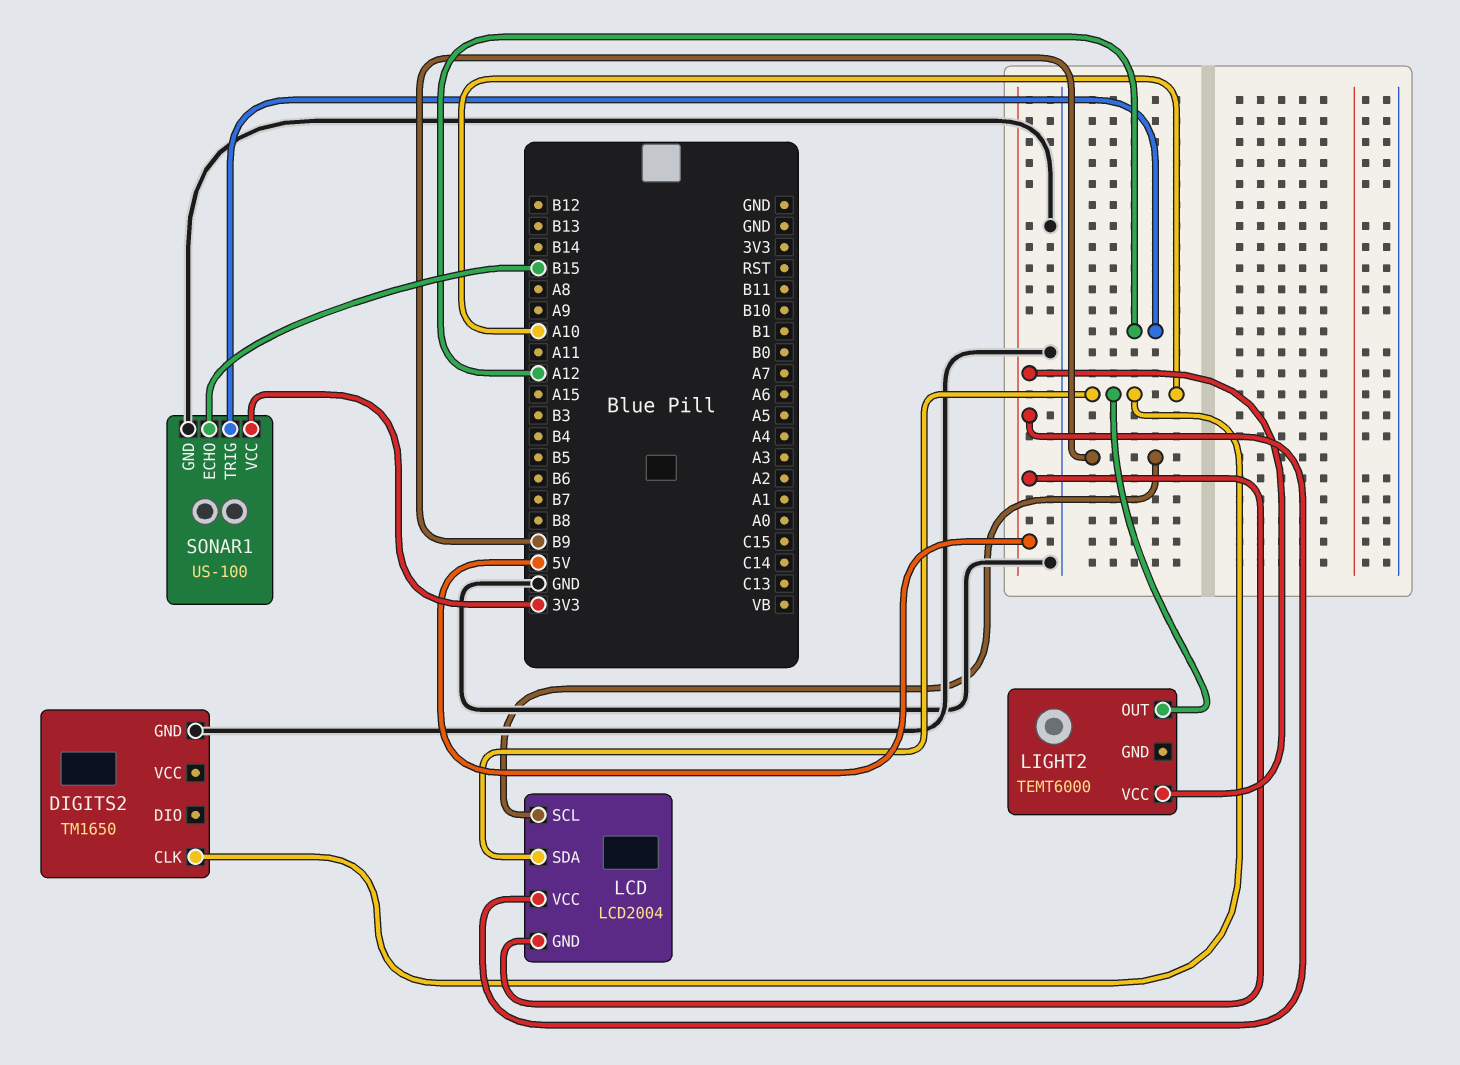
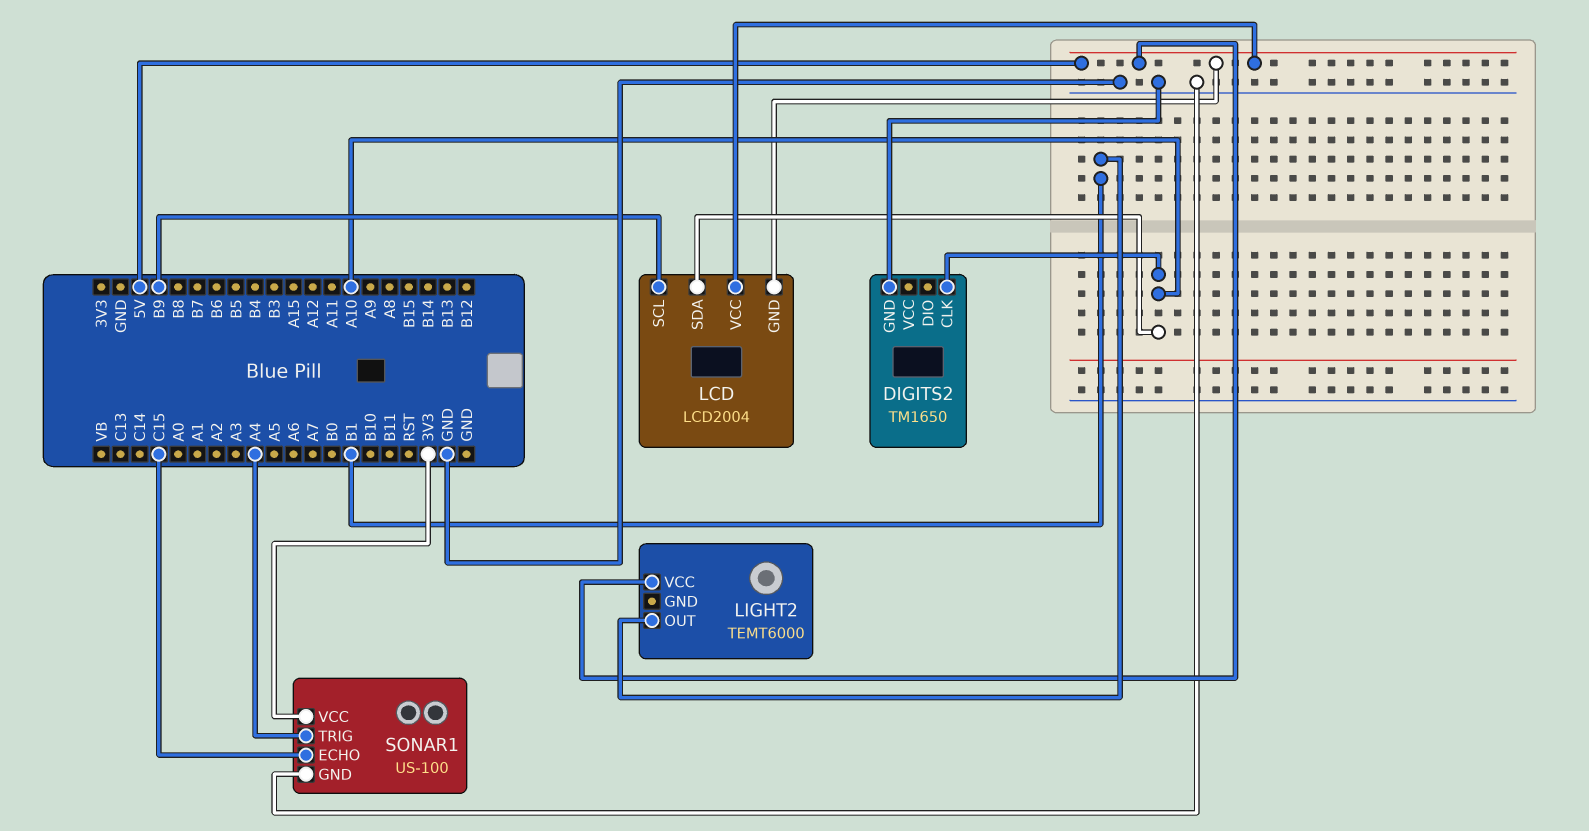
LIGHT2 pin OUT: A10 -> B1
SONAR1 pin ECHO: B15 -> C15
SONAR1 pin TRIG: A12 -> A4

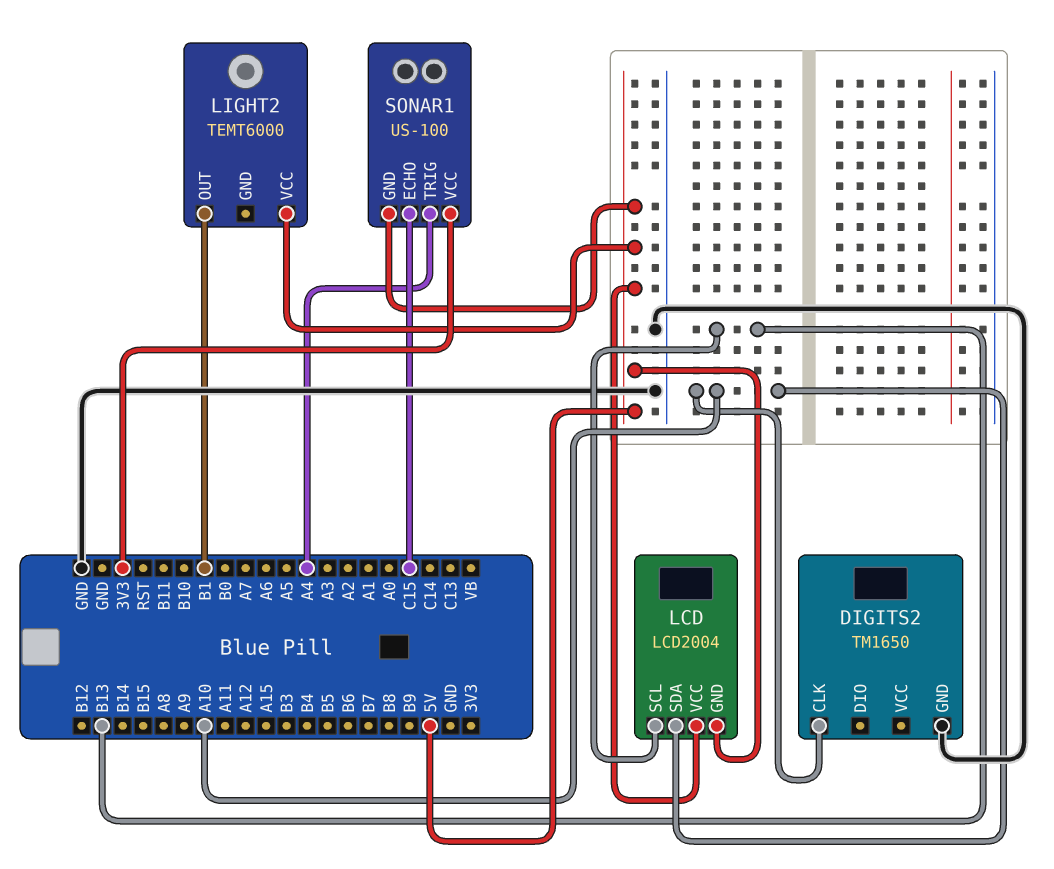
LCD pin SCL: B9 -> B13
SONAR1 pin GND: GND -> 5V

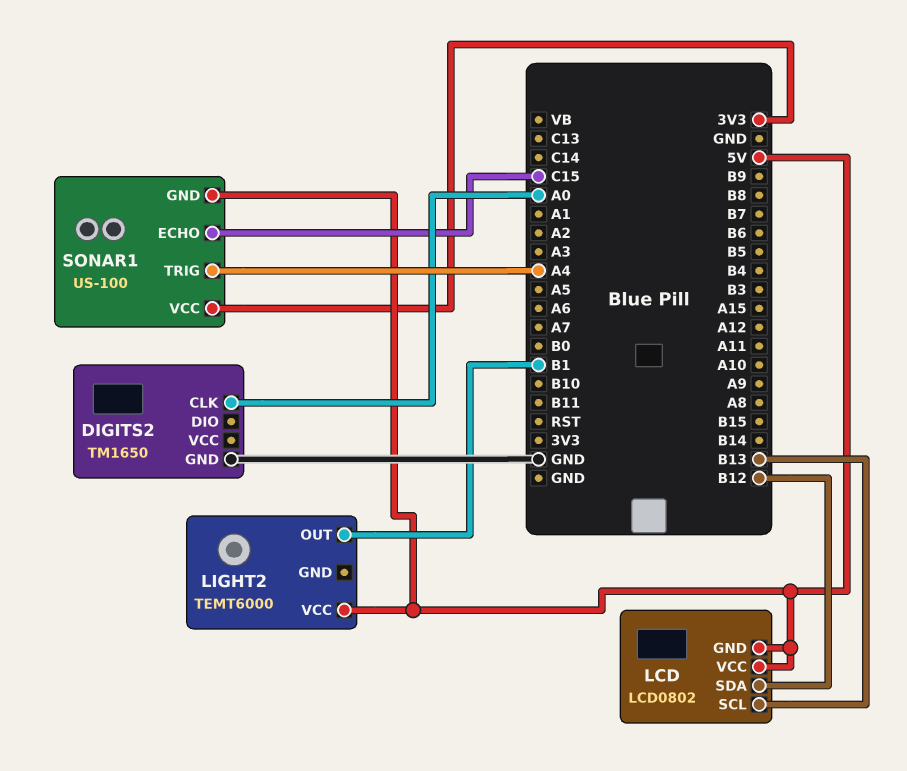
DIGITS2 pin CLK: A10 -> A0
LCD: LCD2004 -> LCD0802
LCD pin SDA: A10 -> B12

